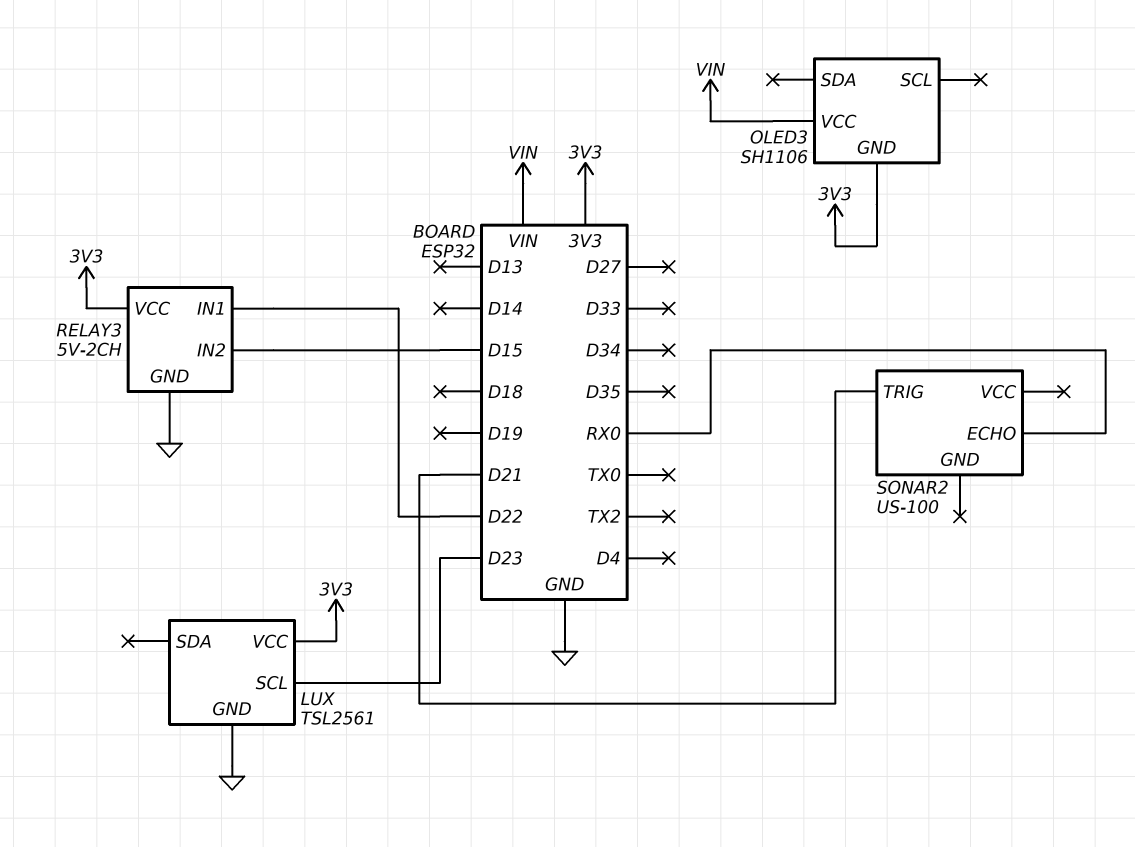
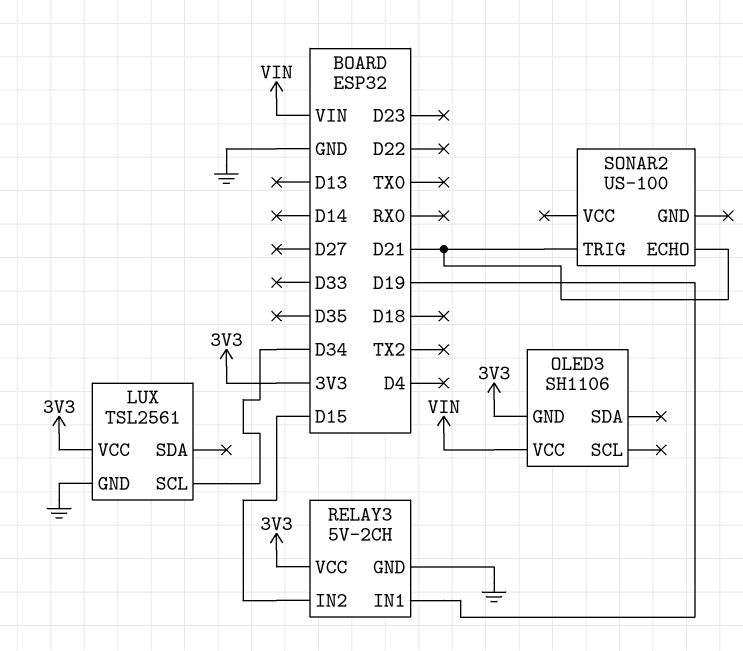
LUX pin SCL: D23 -> D34
RELAY3 pin IN1: D22 -> D19
SONAR2 pin ECHO: RX0 -> D21

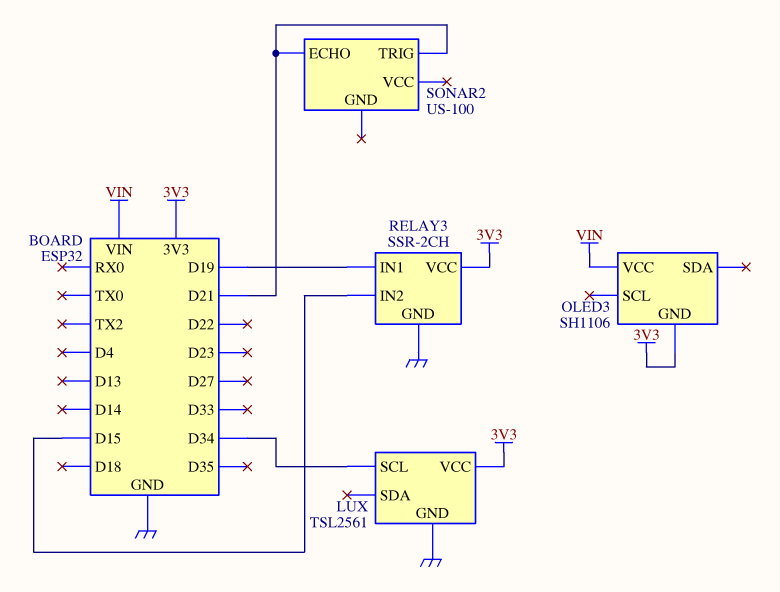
RELAY3: 5V-2CH -> SSR-2CH

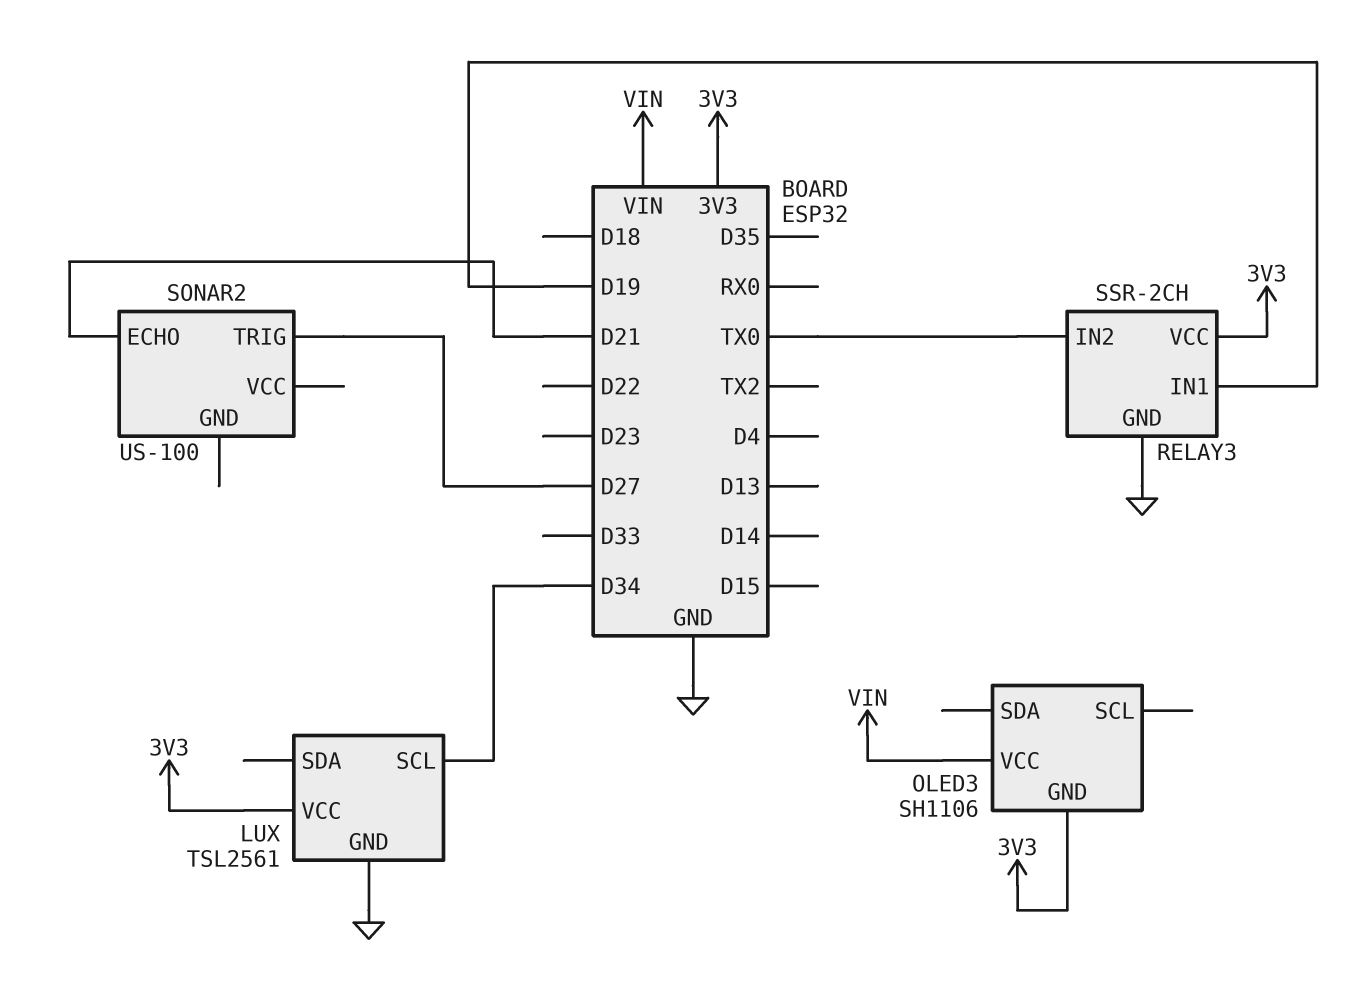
RELAY3 pin IN2: D15 -> TX0
SONAR2 pin TRIG: D21 -> D27

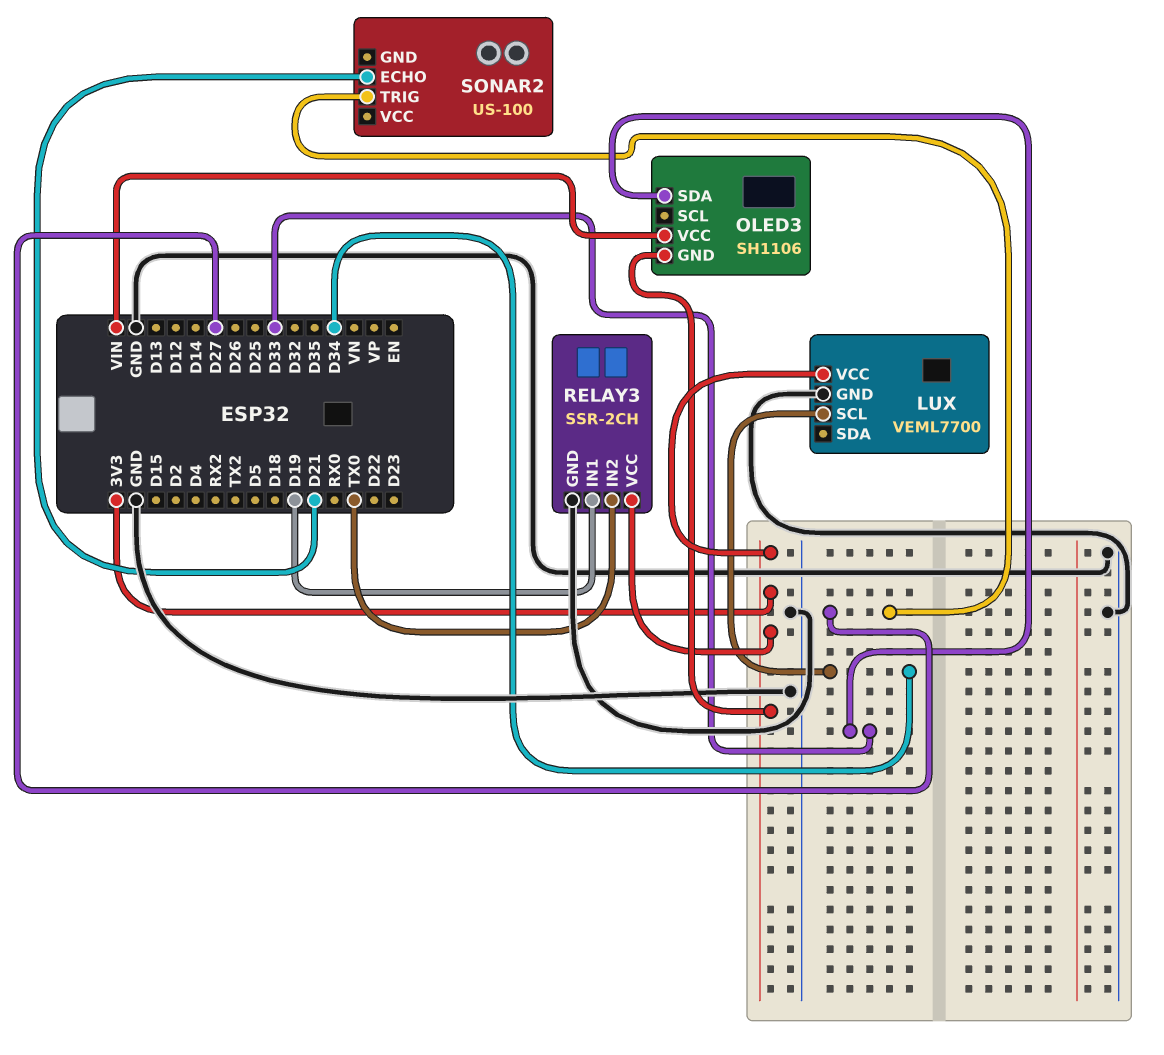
LUX: TSL2561 -> VEML7700
OLED3 pin SDA: none -> D33

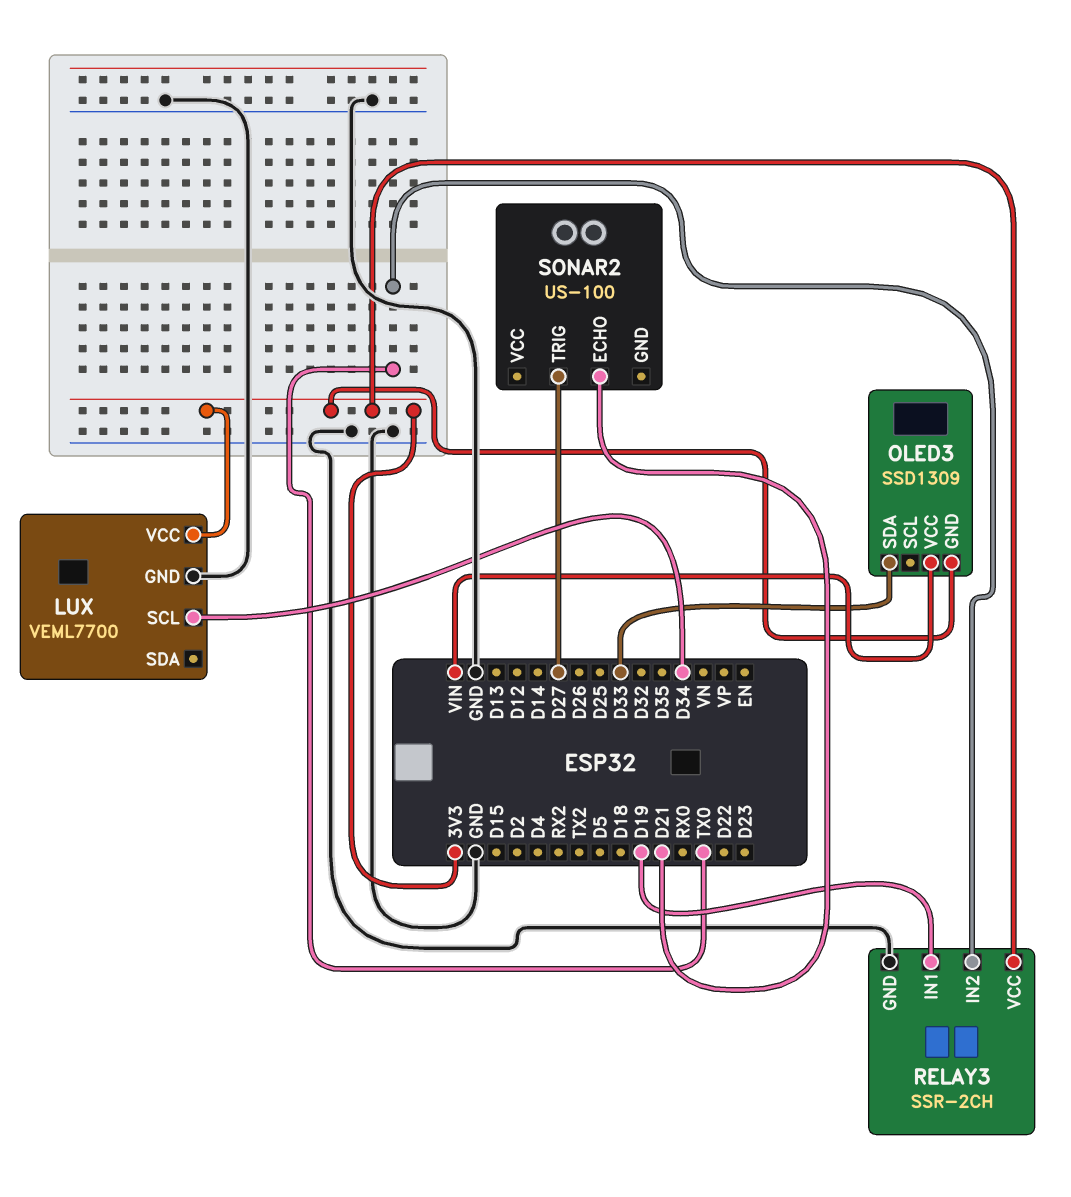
OLED3: SH1106 -> SSD1309

